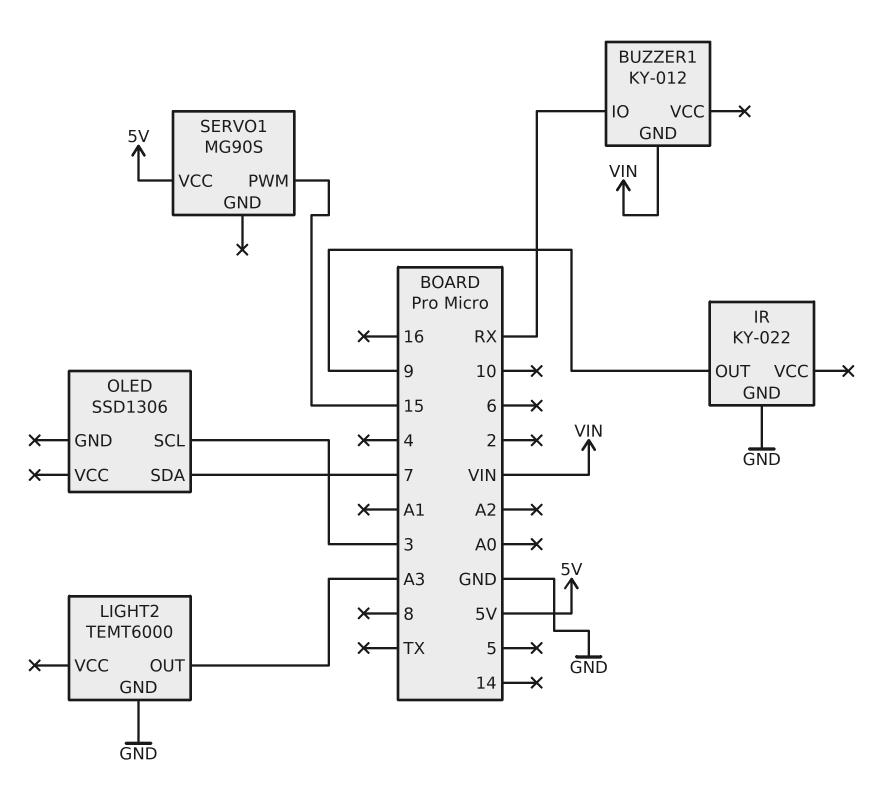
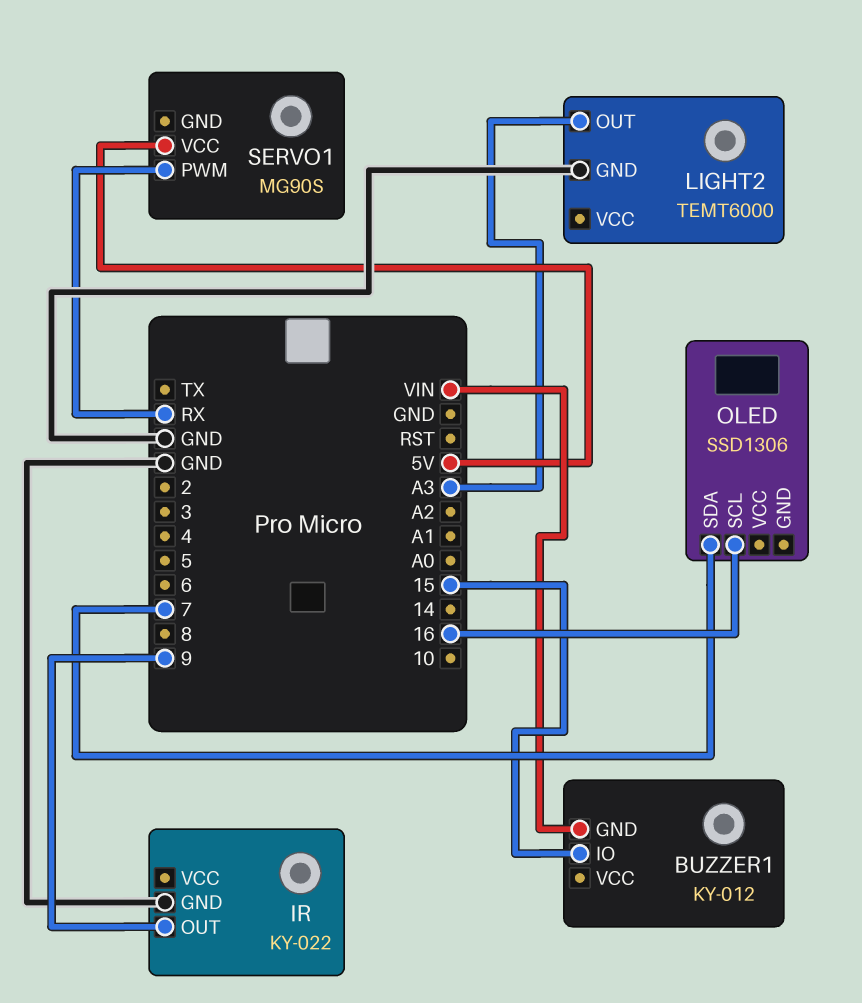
BUZZER1 pin IO: RX -> 15
OLED pin SCL: 3 -> 16
SERVO1 pin PWM: 15 -> RX

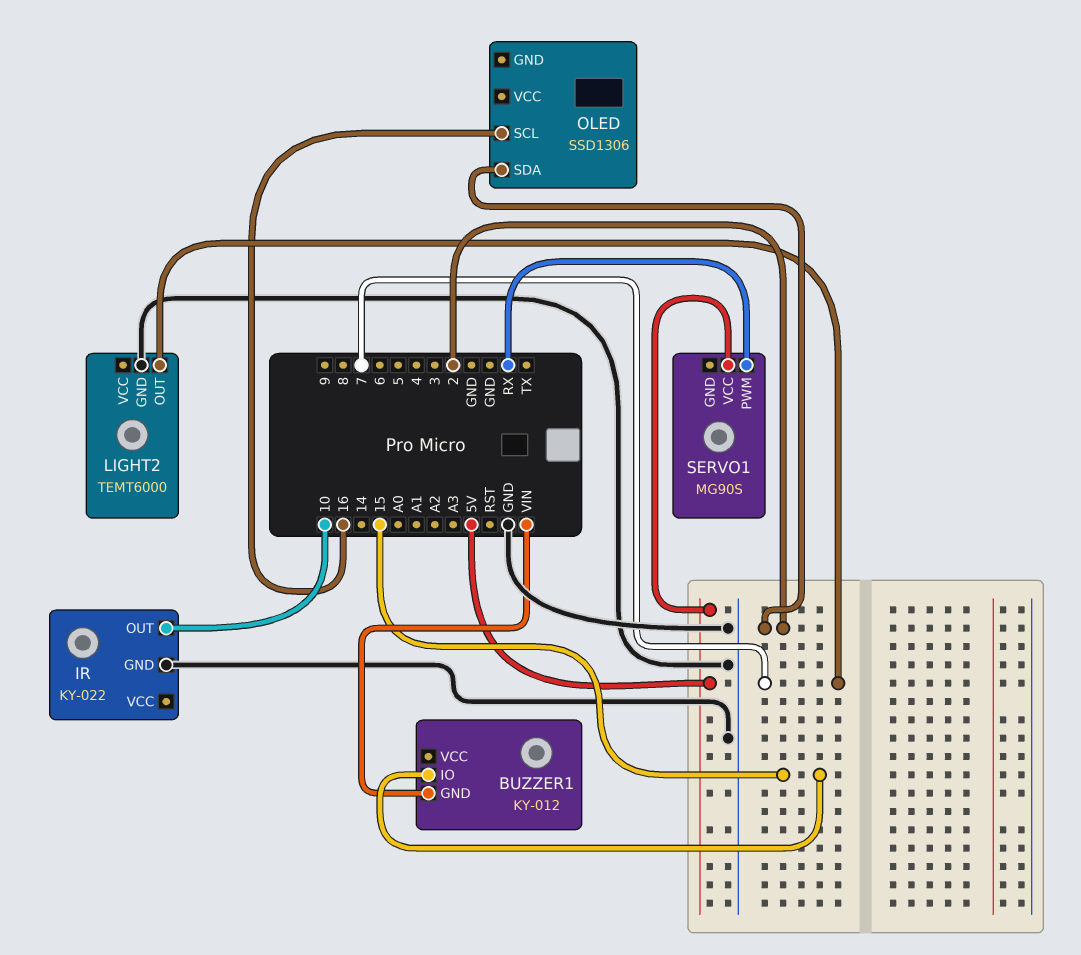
IR pin OUT: 9 -> 10
LIGHT2 pin OUT: A3 -> 7
OLED pin SDA: 7 -> 2

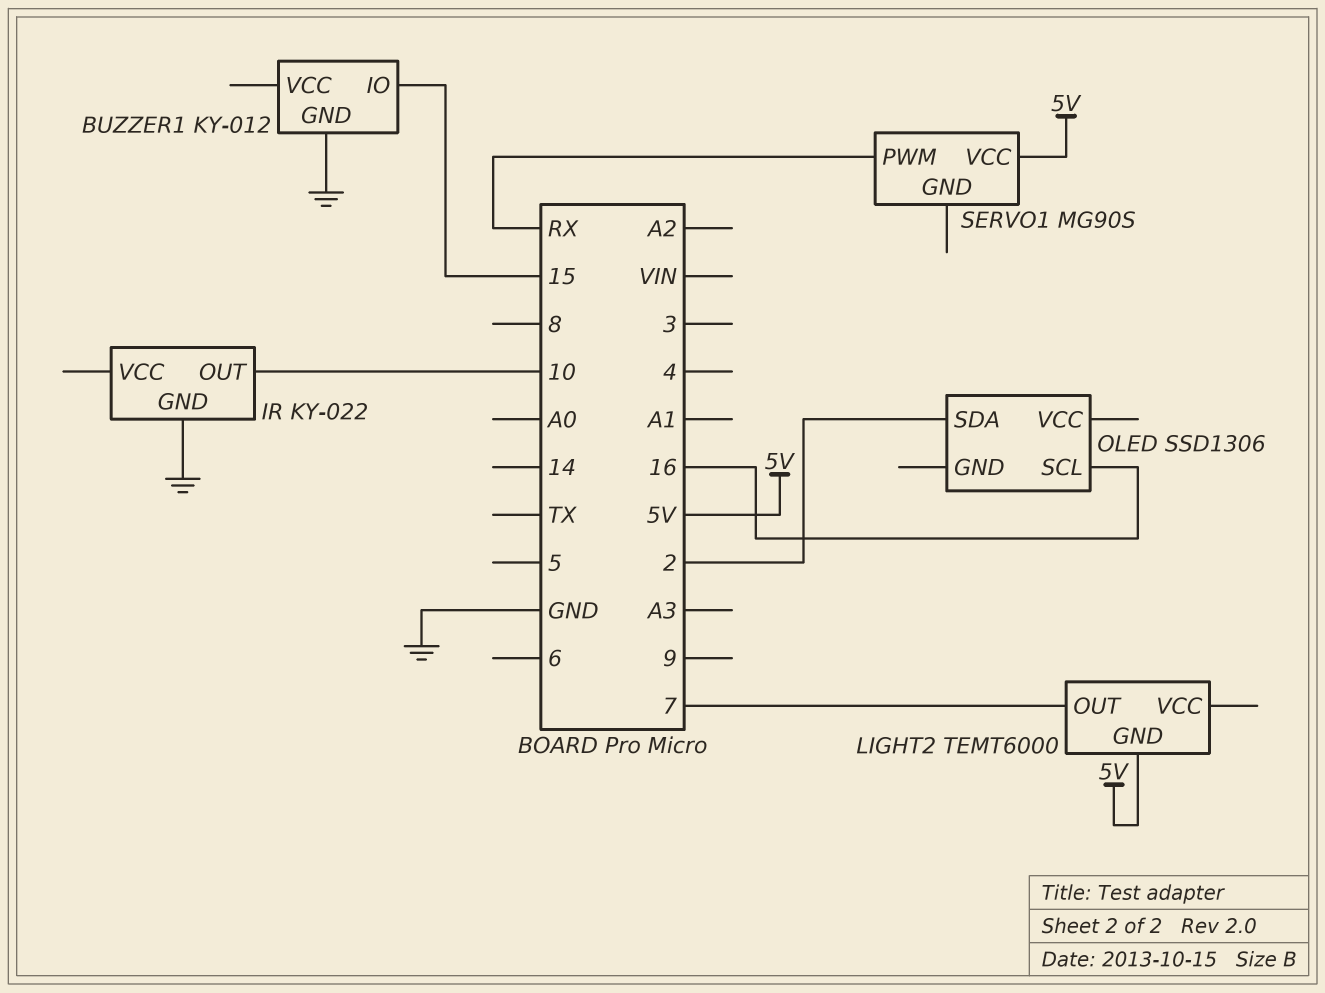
BUZZER1 pin GND: VIN -> GND
LIGHT2 pin GND: GND -> 5V

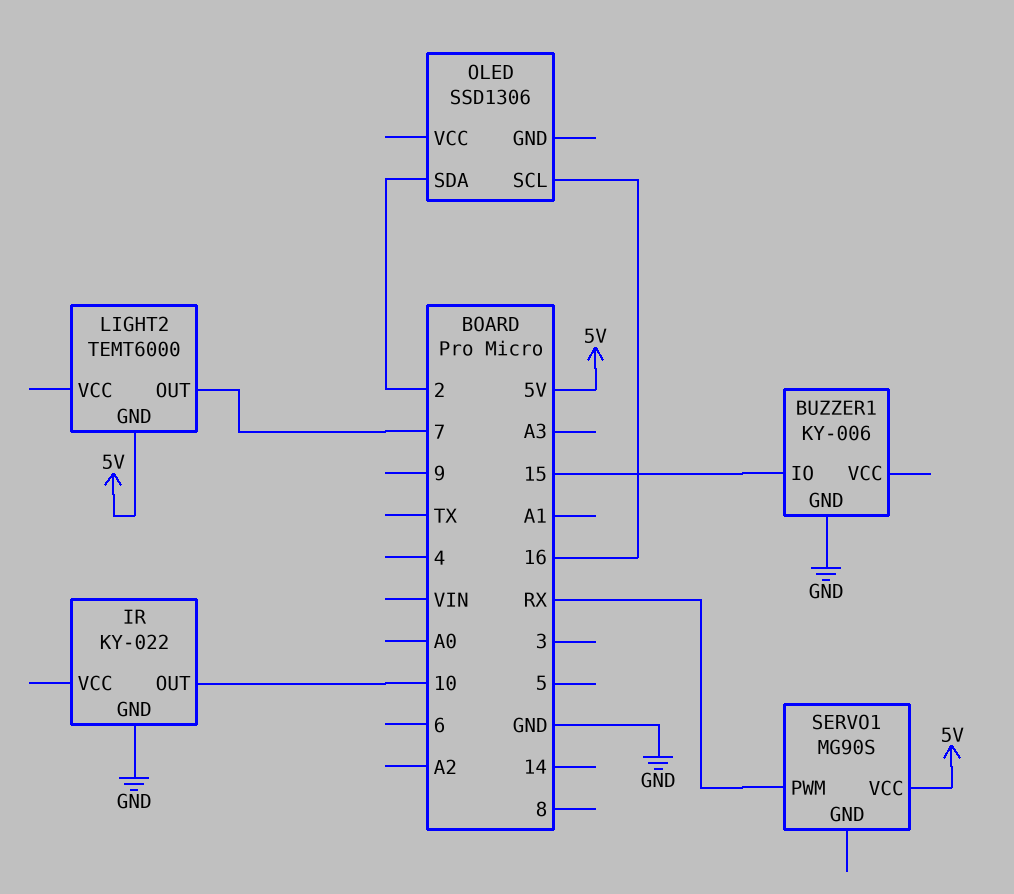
BUZZER1: KY-012 -> KY-006

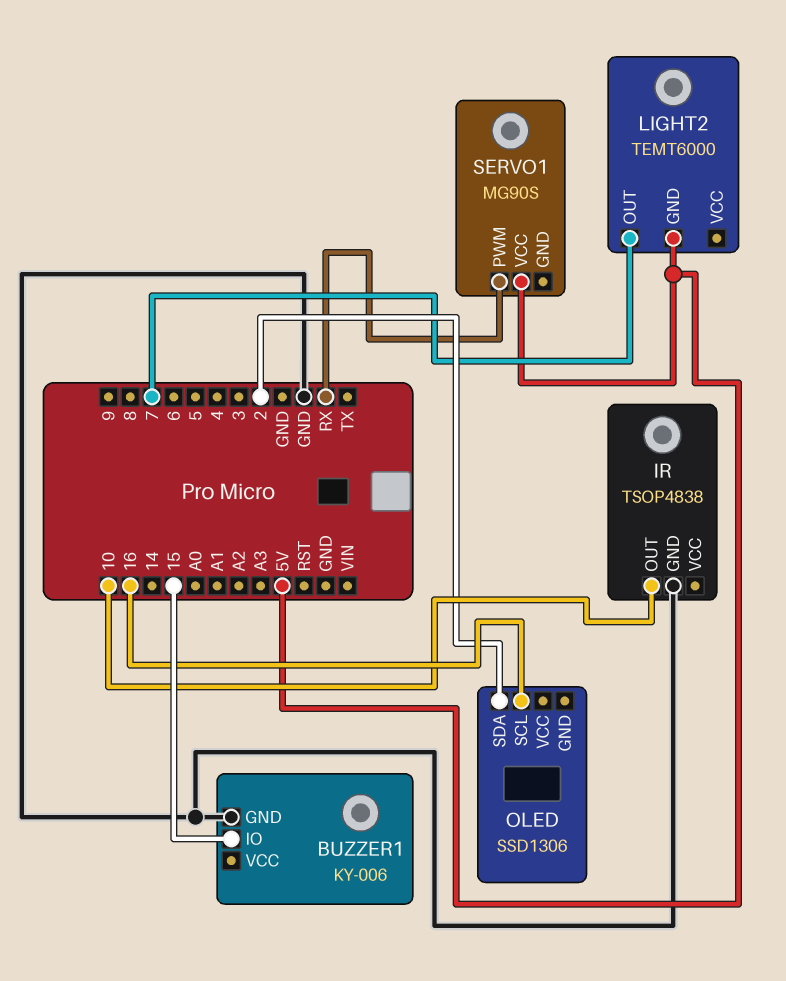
IR: KY-022 -> TSOP4838

